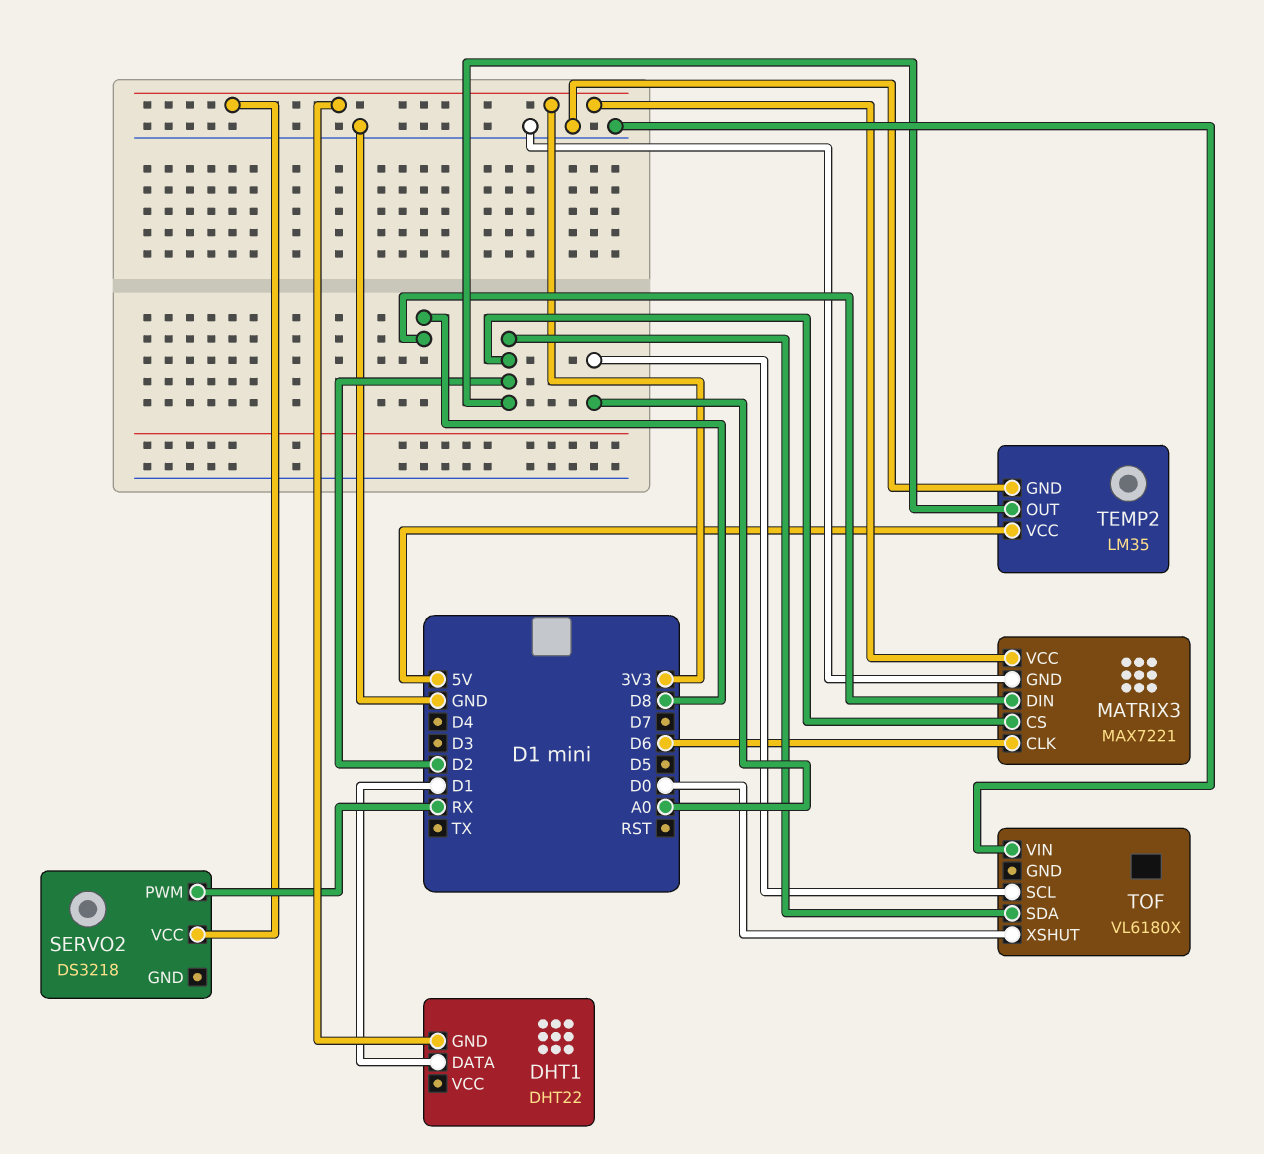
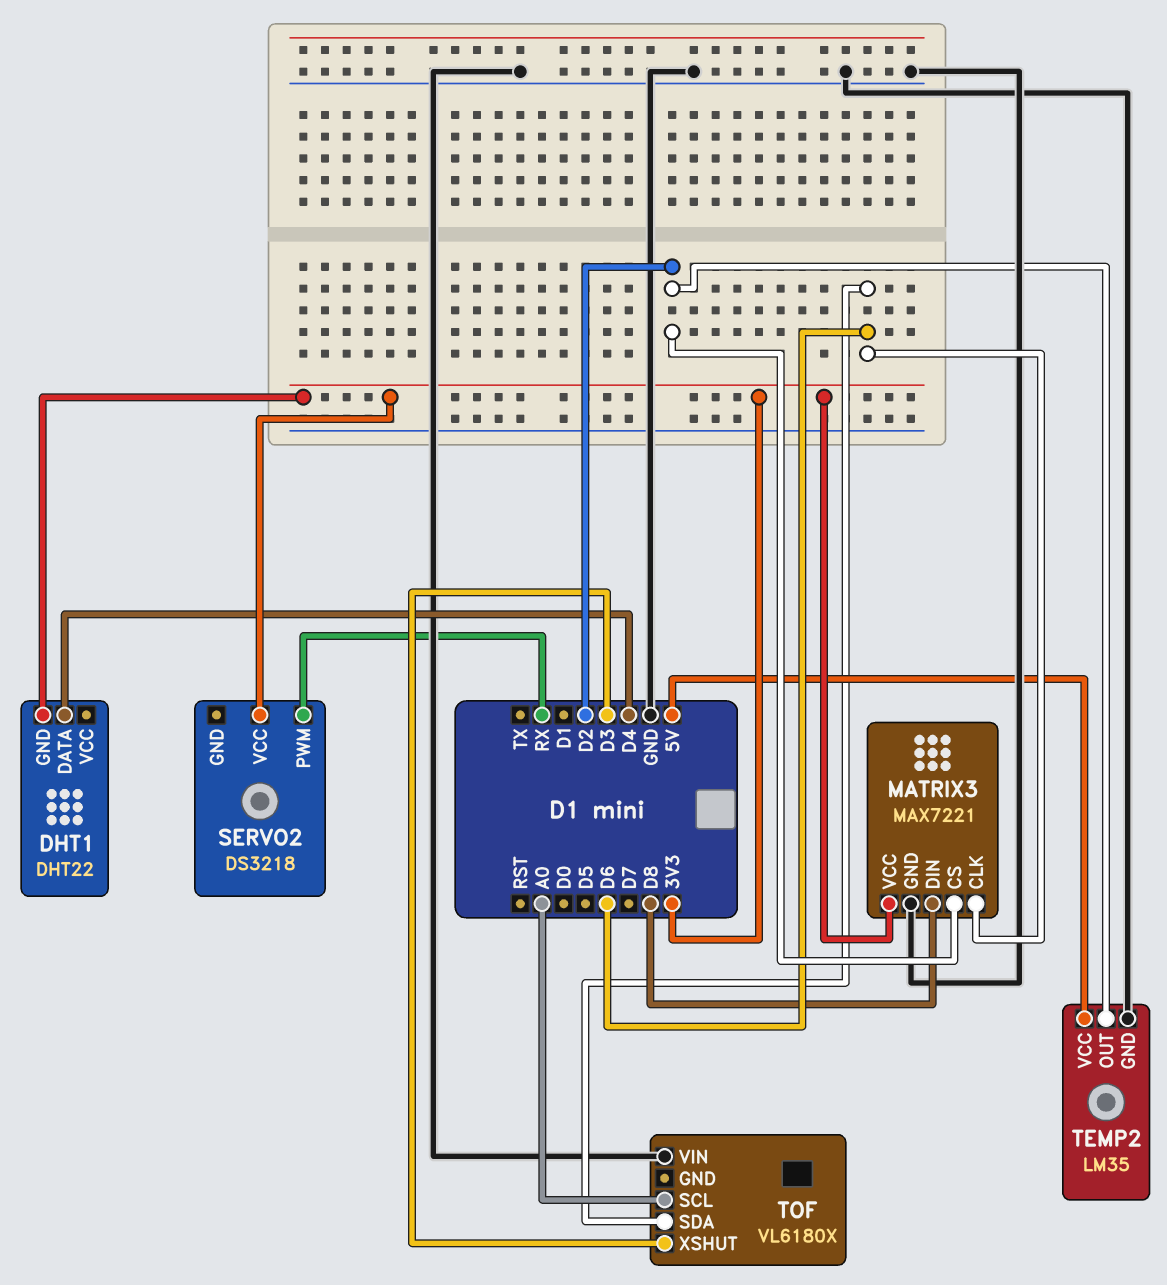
DHT1 pin DATA: D1 -> D4
TOF pin SDA: D2 -> D6
TOF pin XSHUT: D0 -> D3

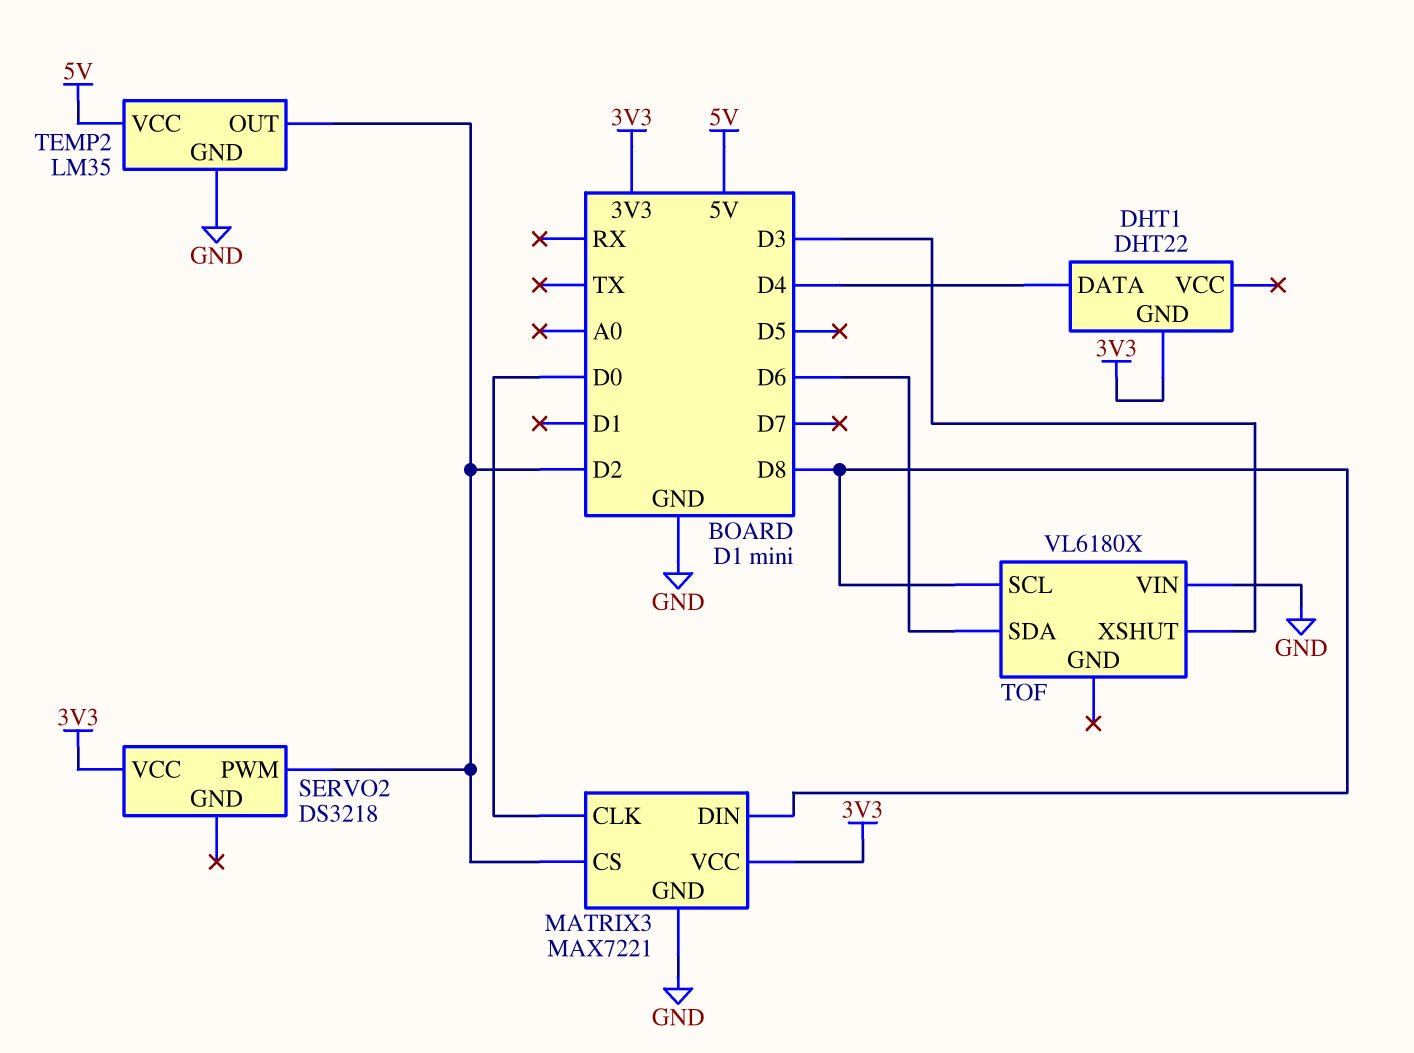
MATRIX3 pin CLK: D6 -> D0
SERVO2 pin PWM: RX -> D2
TOF pin SCL: A0 -> D8

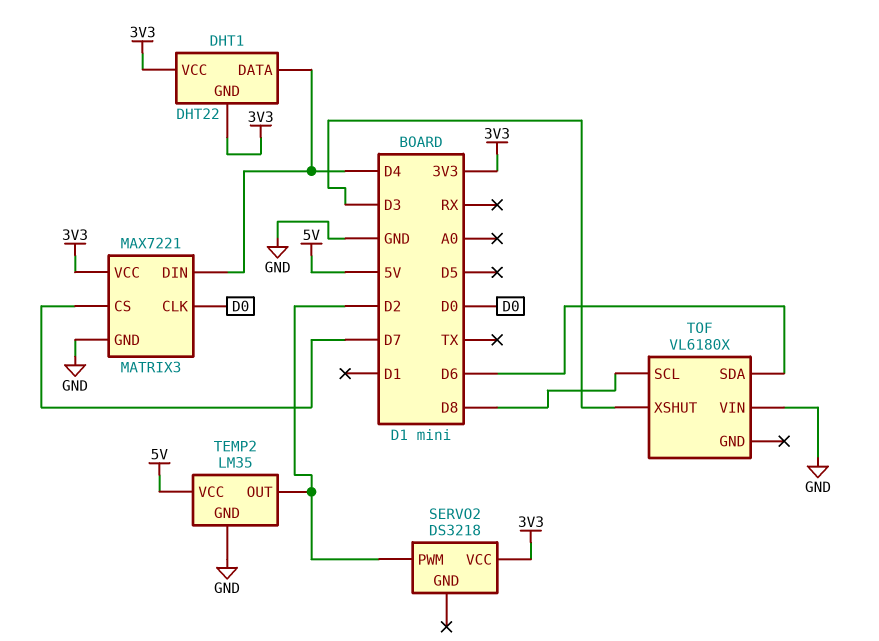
DHT1 pin VCC: none -> 3V3
MATRIX3 pin CS: D2 -> D7
MATRIX3 pin DIN: D8 -> D4

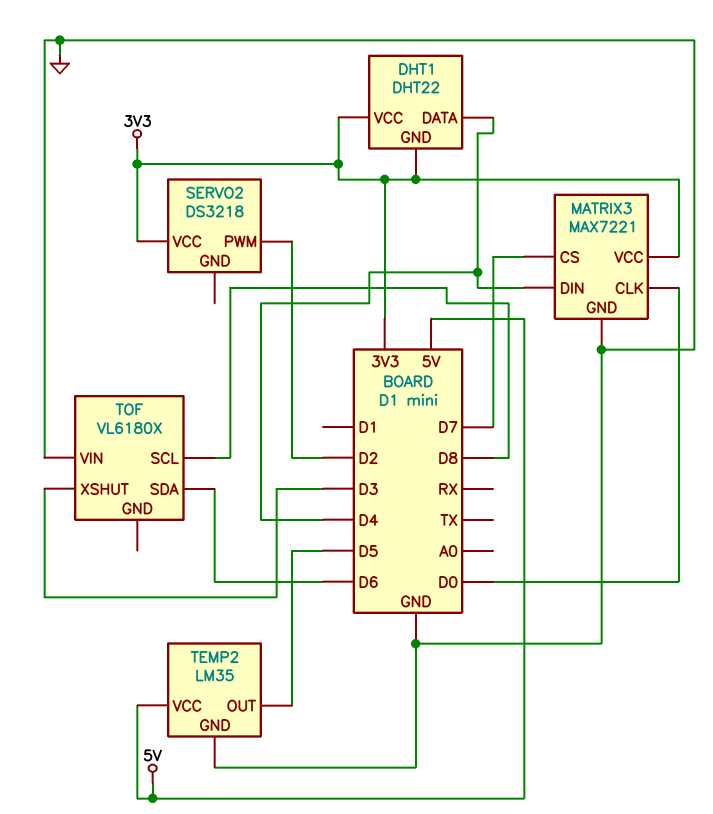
TEMP2 pin OUT: D2 -> D5

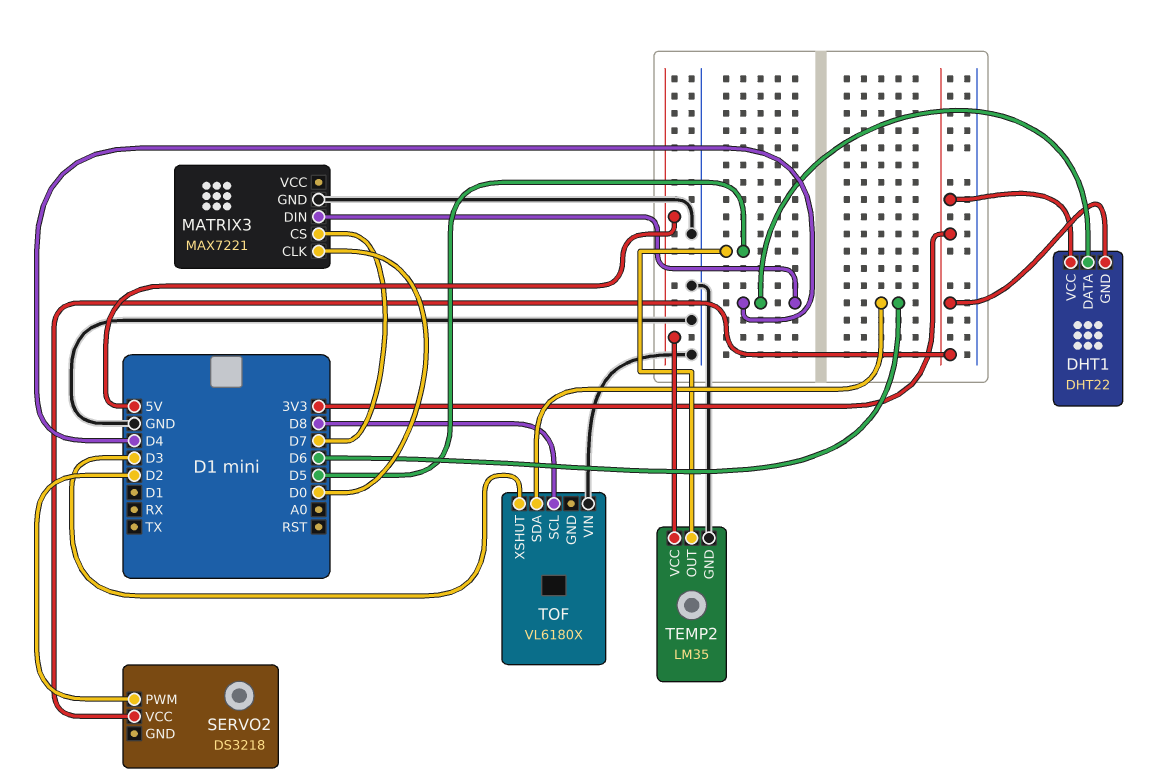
MATRIX3 pin VCC: 3V3 -> none

